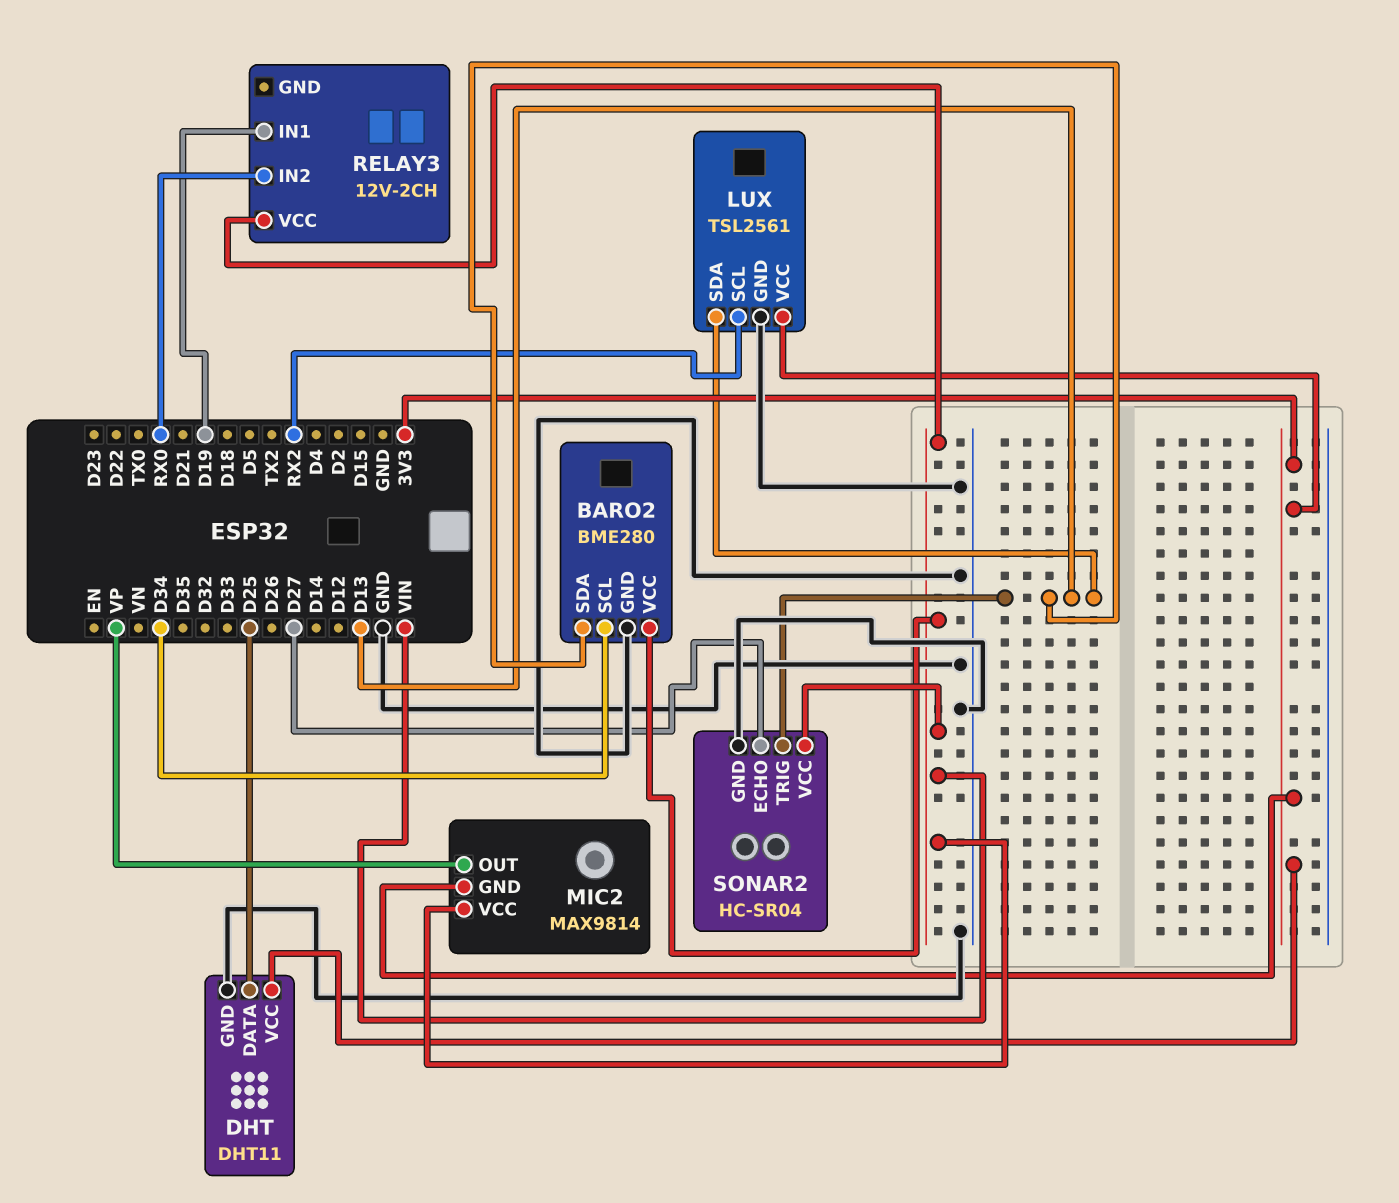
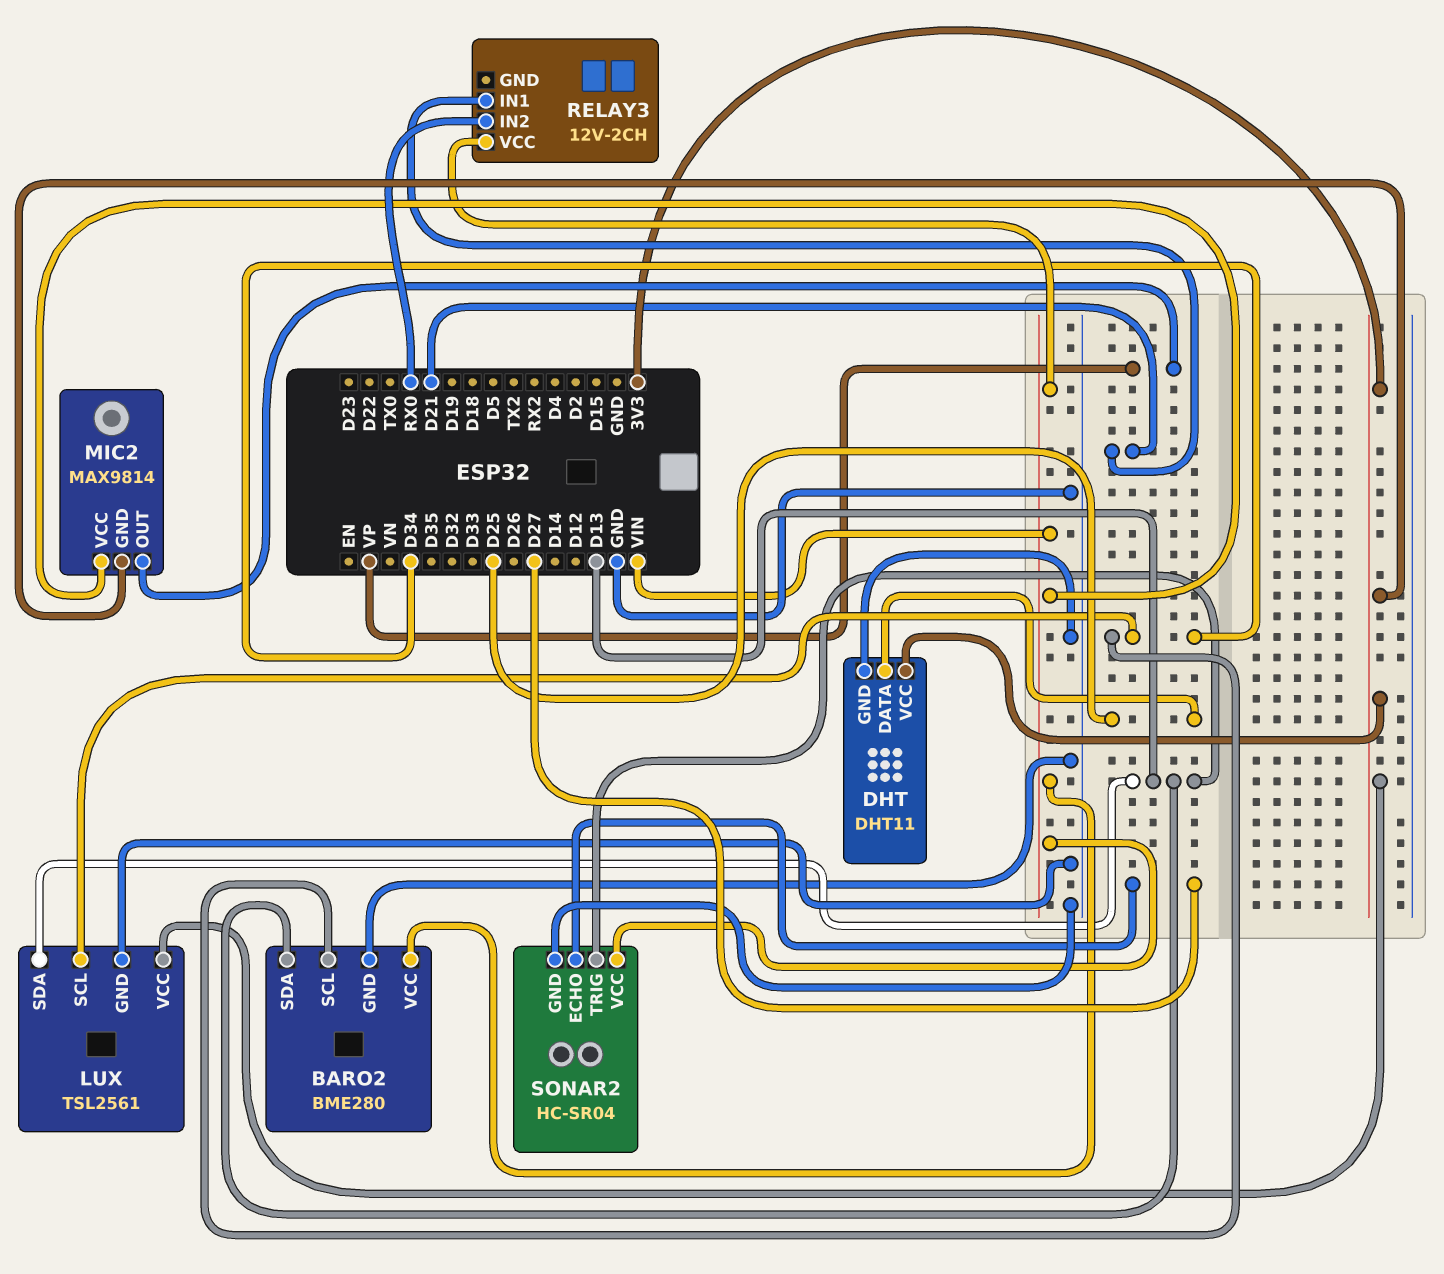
LUX pin SCL: RX2 -> D34
RELAY3 pin IN1: D19 -> D21

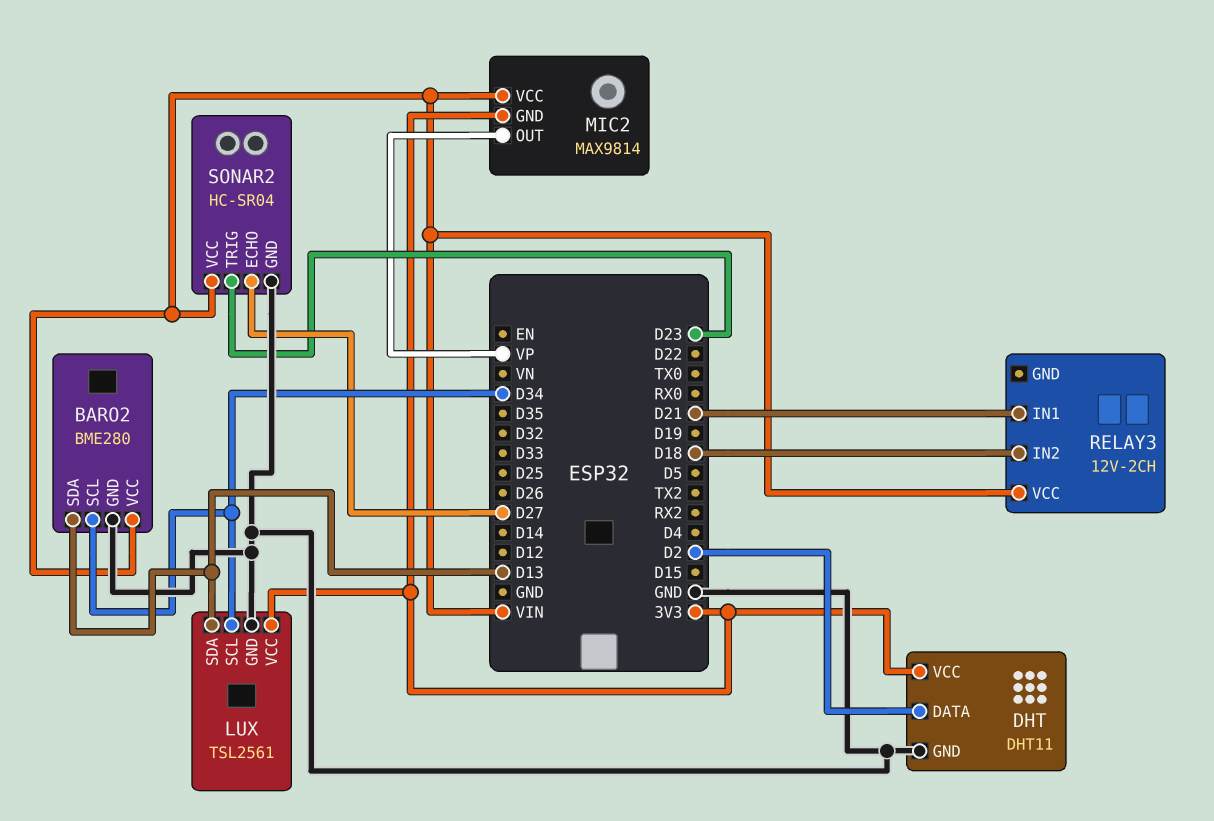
DHT pin DATA: D25 -> D2
RELAY3 pin IN2: RX0 -> D18
SONAR2 pin TRIG: D13 -> D23

